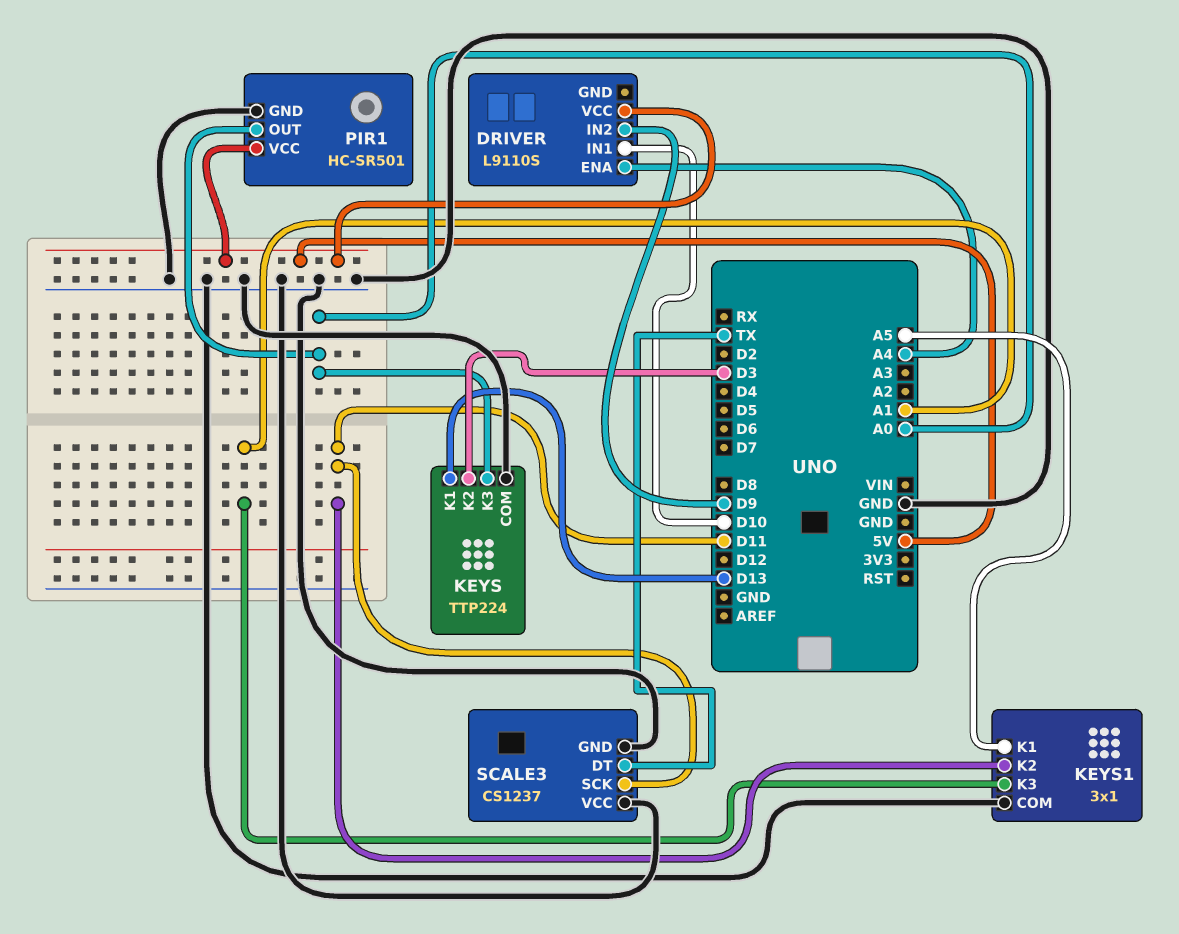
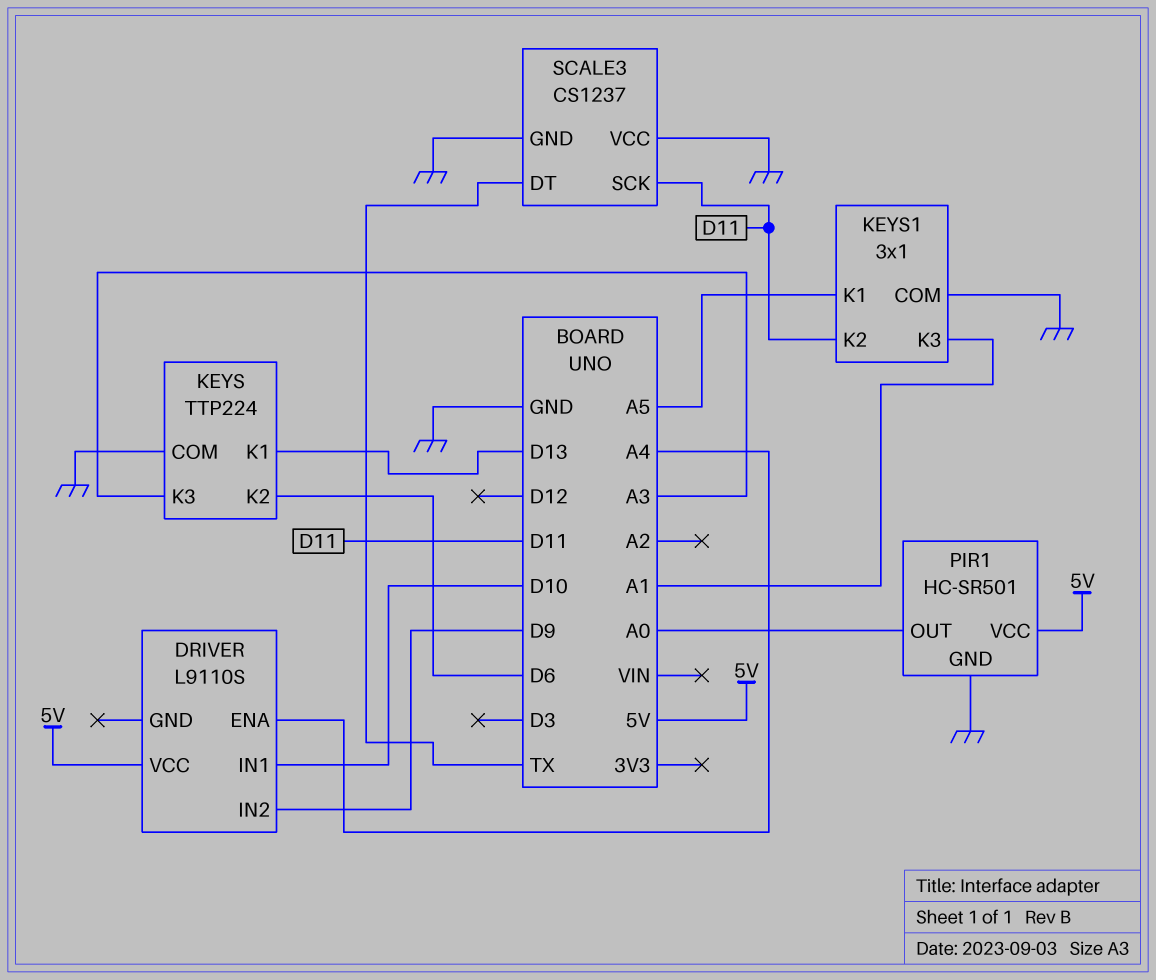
KEYS pin K2: D3 -> D6
KEYS pin K3: A0 -> A3

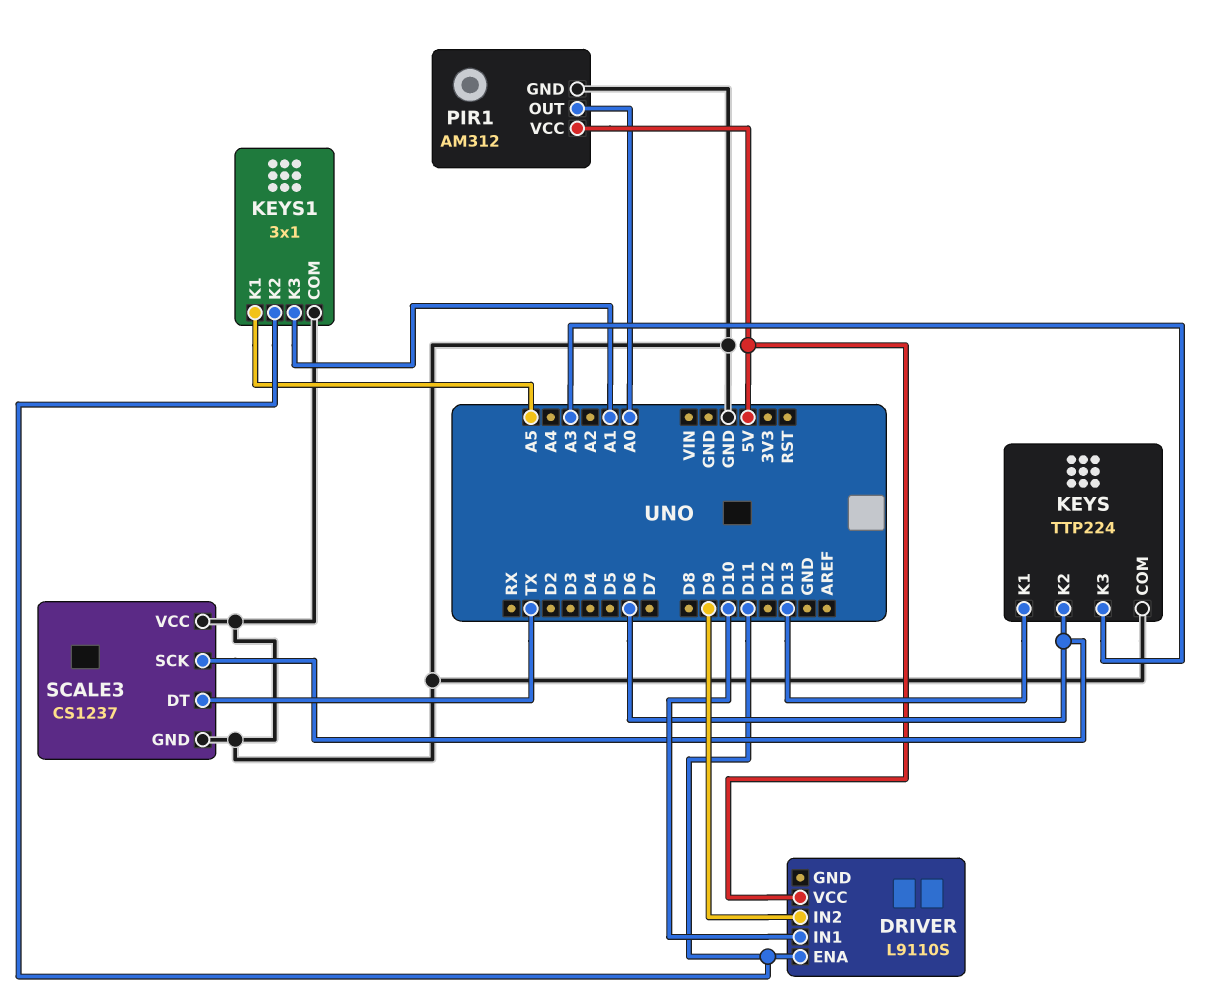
DRIVER pin ENA: A4 -> D11
PIR1: HC-SR501 -> AM312
SCALE3 pin SCK: D11 -> D6

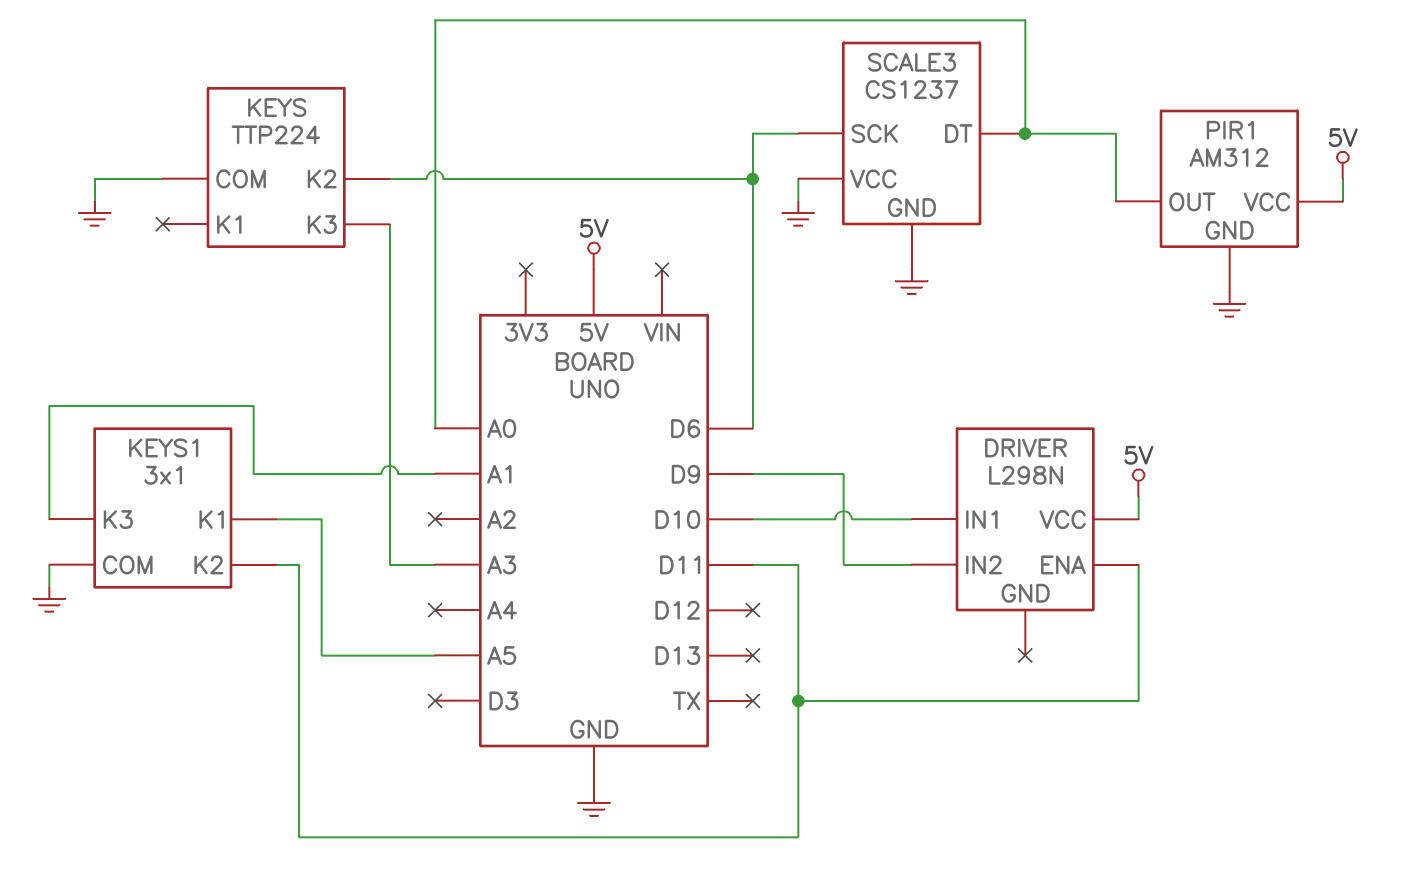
DRIVER: L9110S -> L298N
KEYS pin K1: D13 -> none
SCALE3 pin DT: TX -> A0

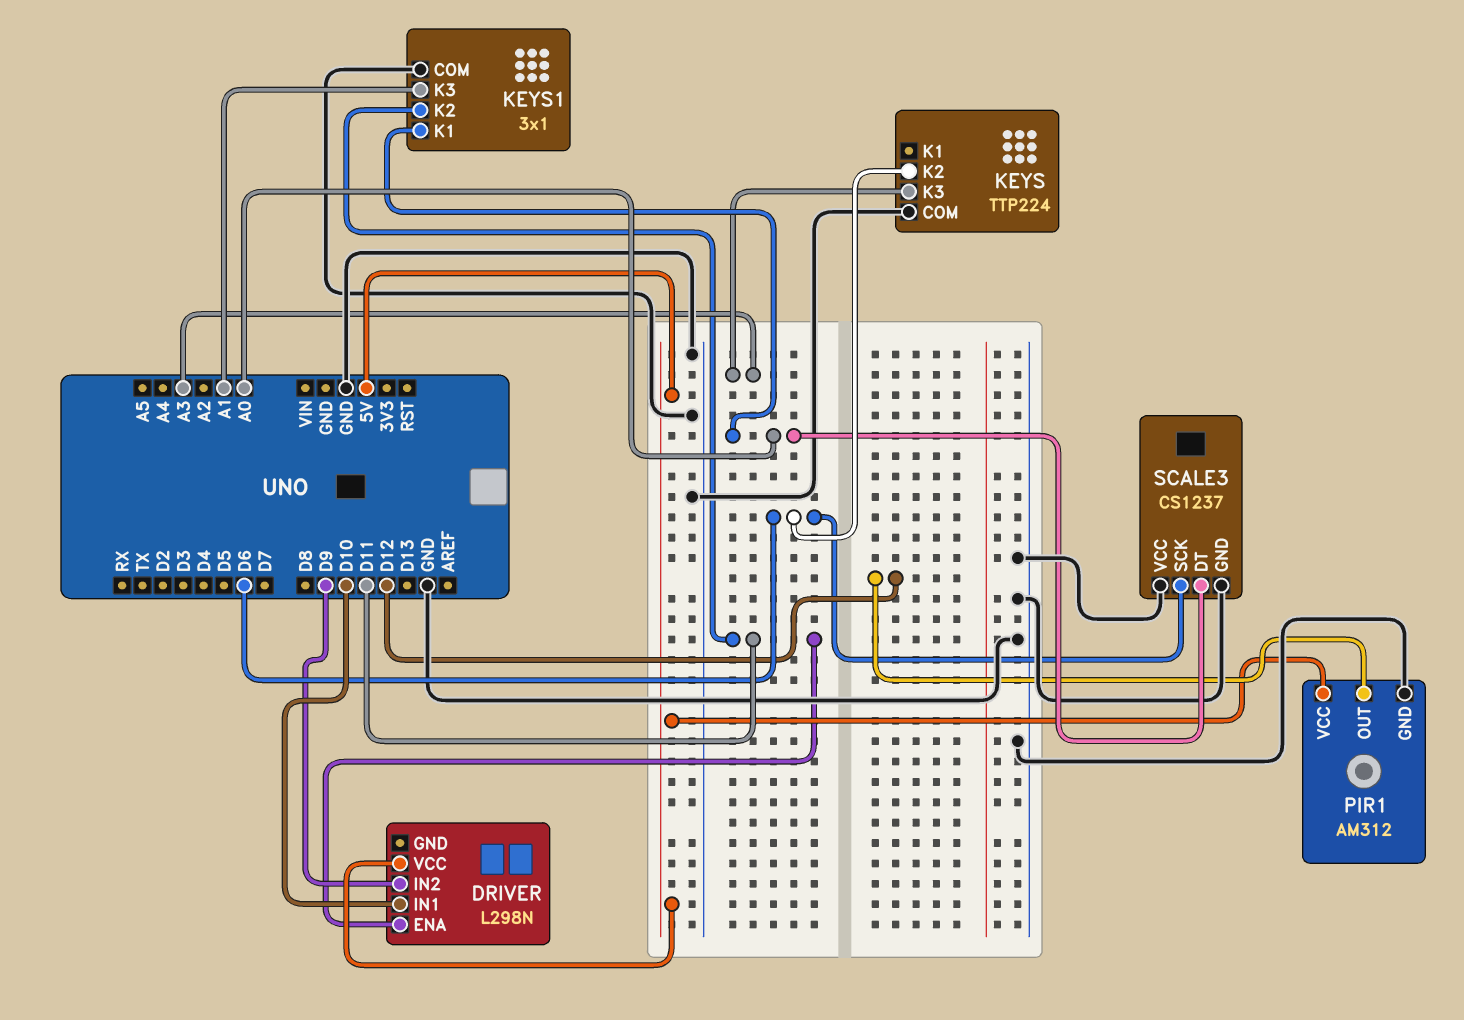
KEYS1 pin K1: A5 -> A0
PIR1 pin OUT: A0 -> D12

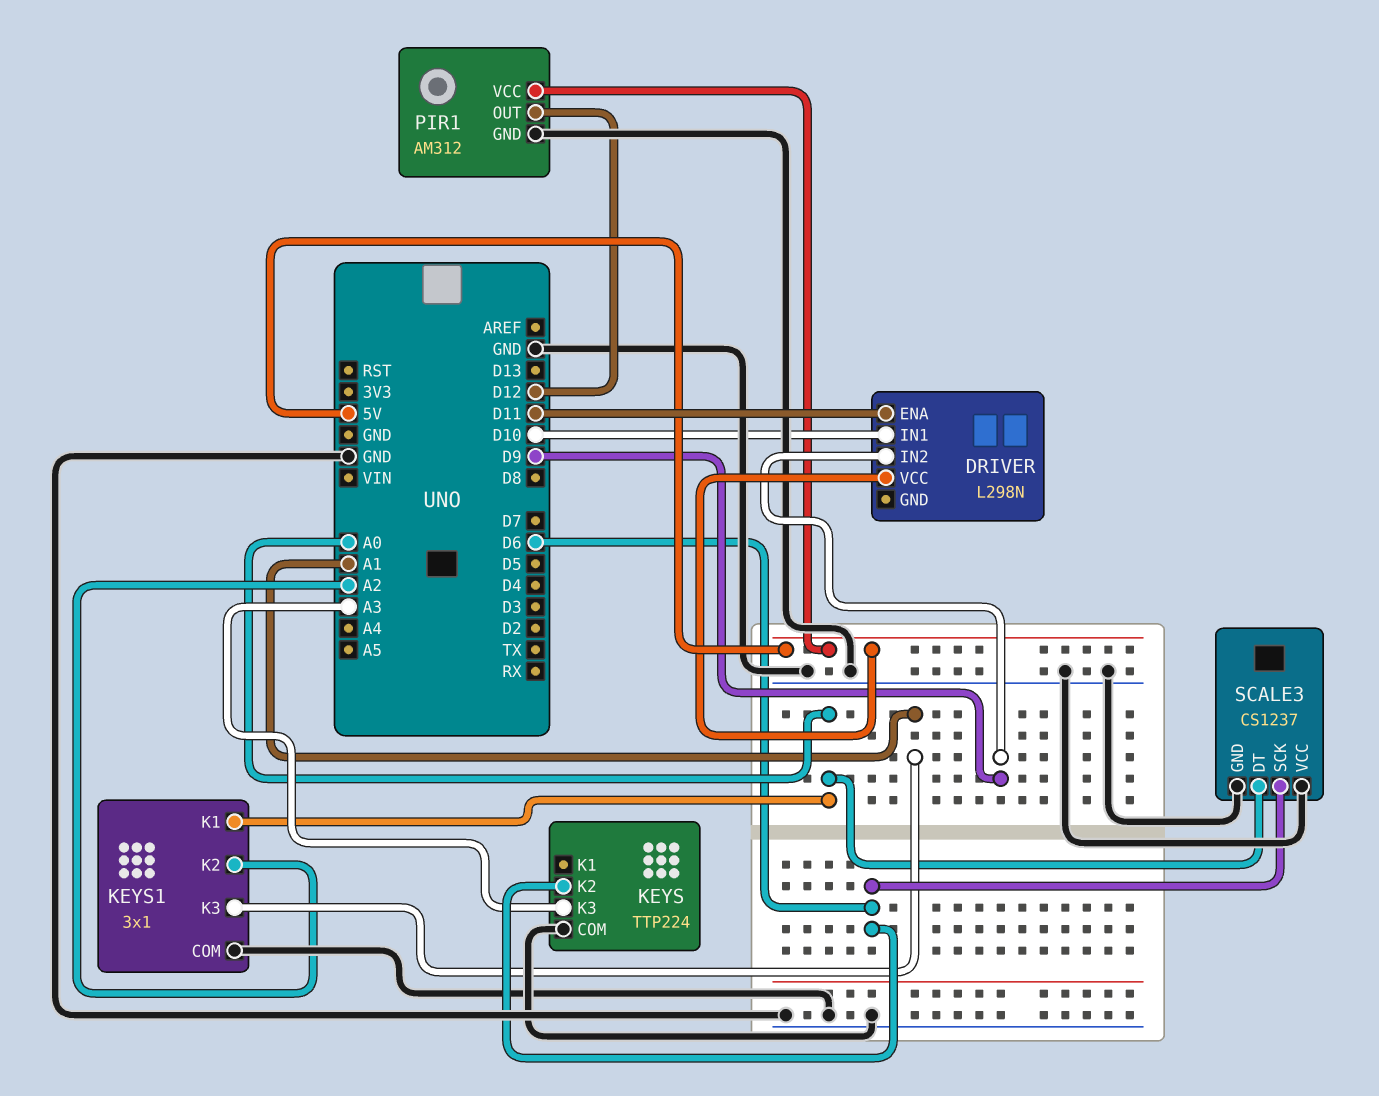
KEYS1 pin K2: D11 -> A2

